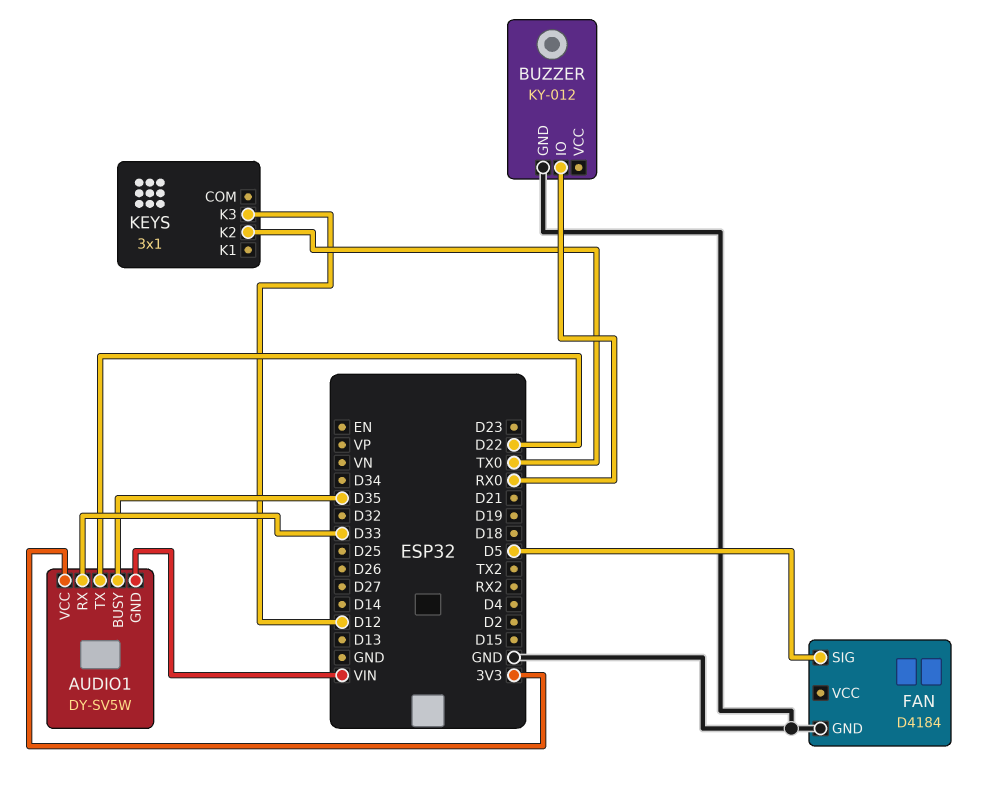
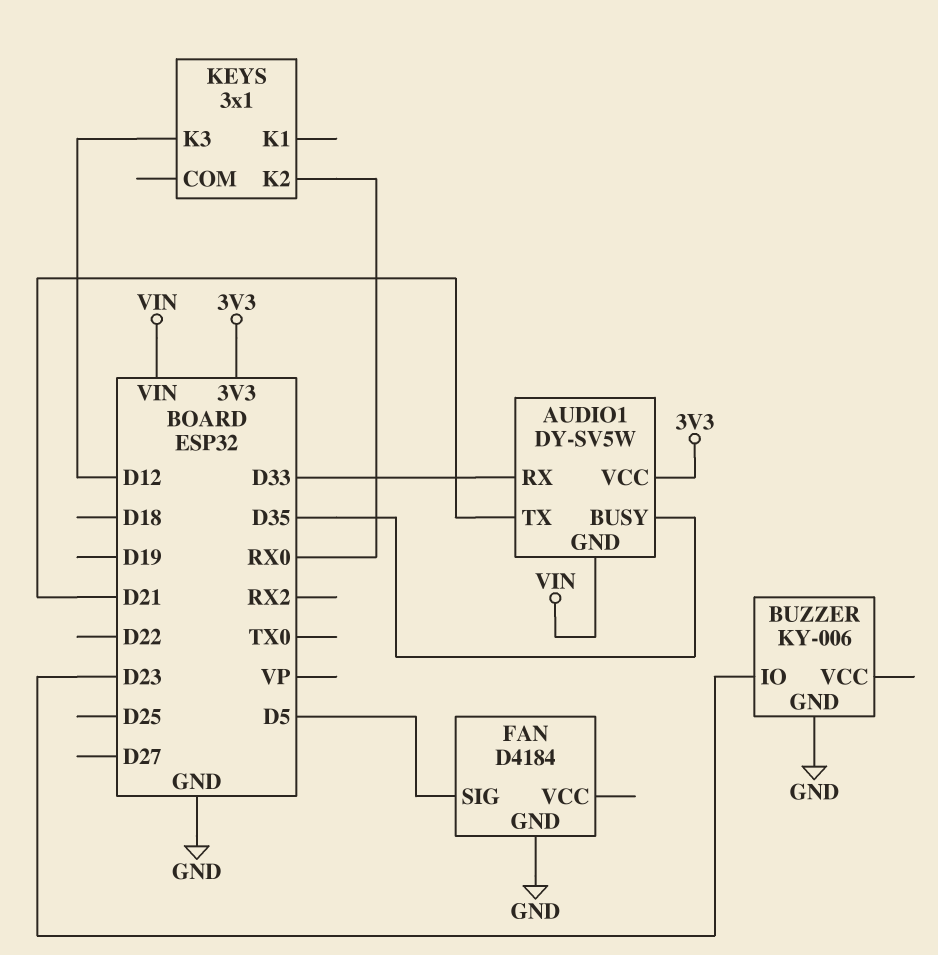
AUDIO1 pin TX: D22 -> D21
BUZZER: KY-012 -> KY-006
BUZZER pin IO: RX0 -> D23
KEYS pin K2: TX0 -> RX0

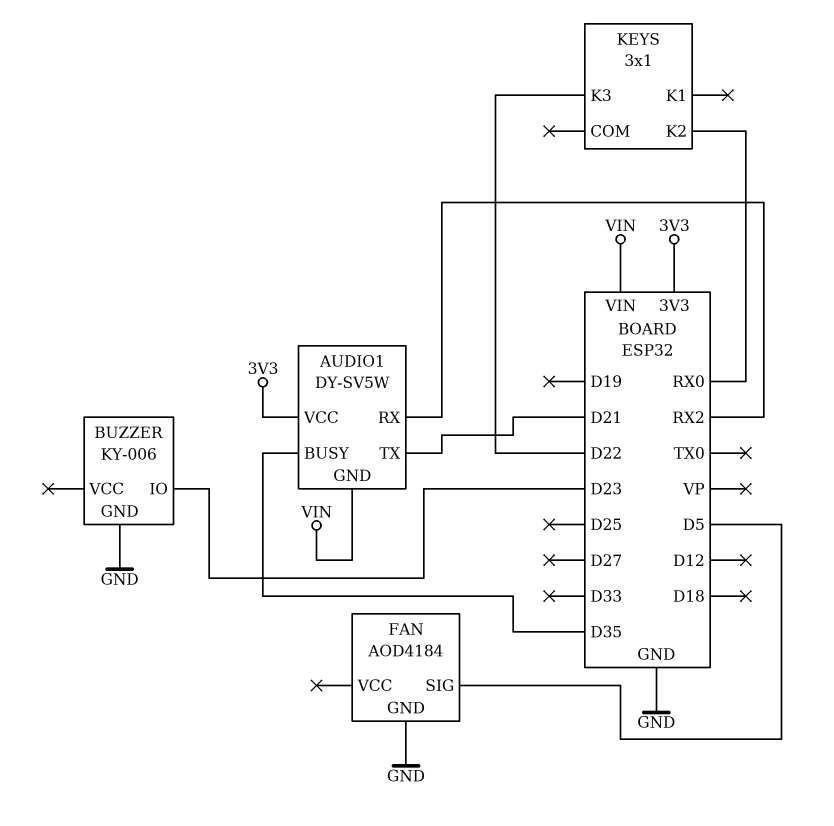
AUDIO1 pin RX: D33 -> RX2
FAN: D4184 -> AOD4184
KEYS pin K3: D12 -> D22

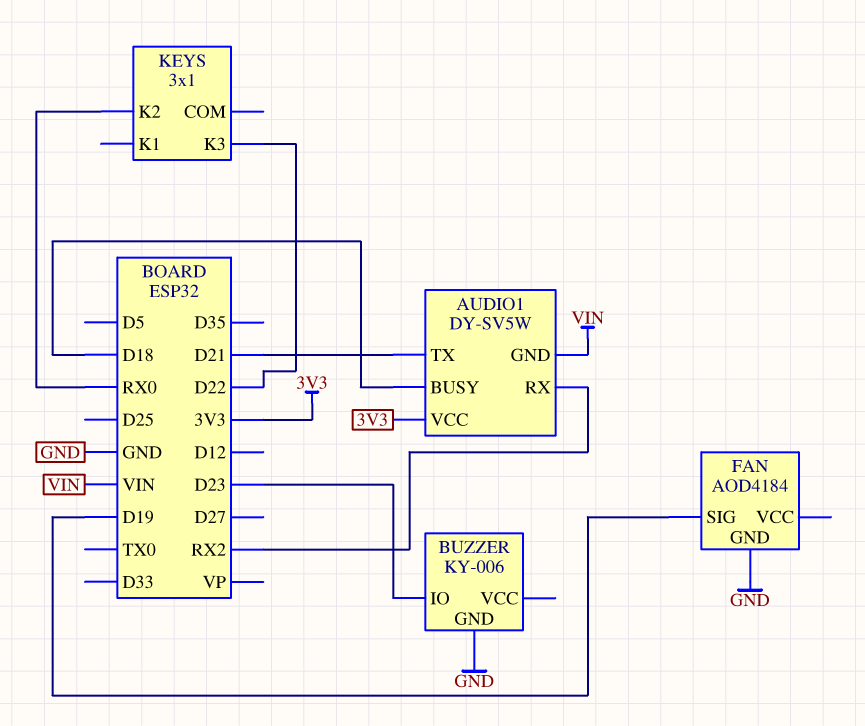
AUDIO1 pin BUSY: D35 -> D18
FAN pin SIG: D5 -> D19

